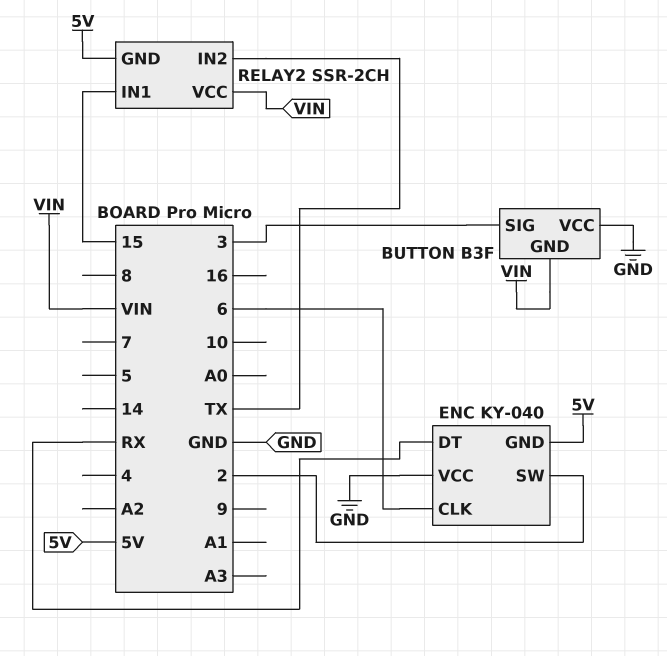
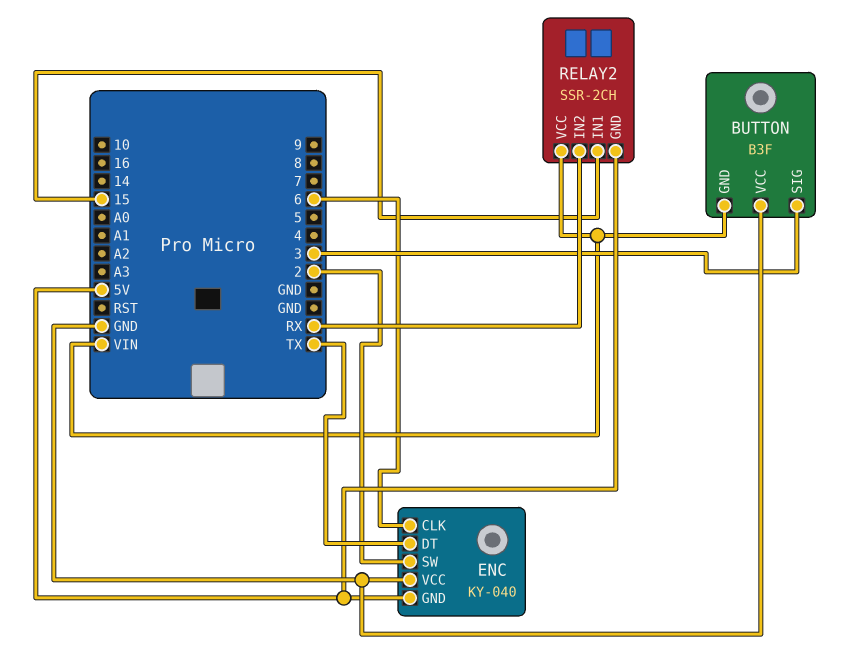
ENC pin DT: RX -> TX
RELAY2 pin IN2: TX -> RX

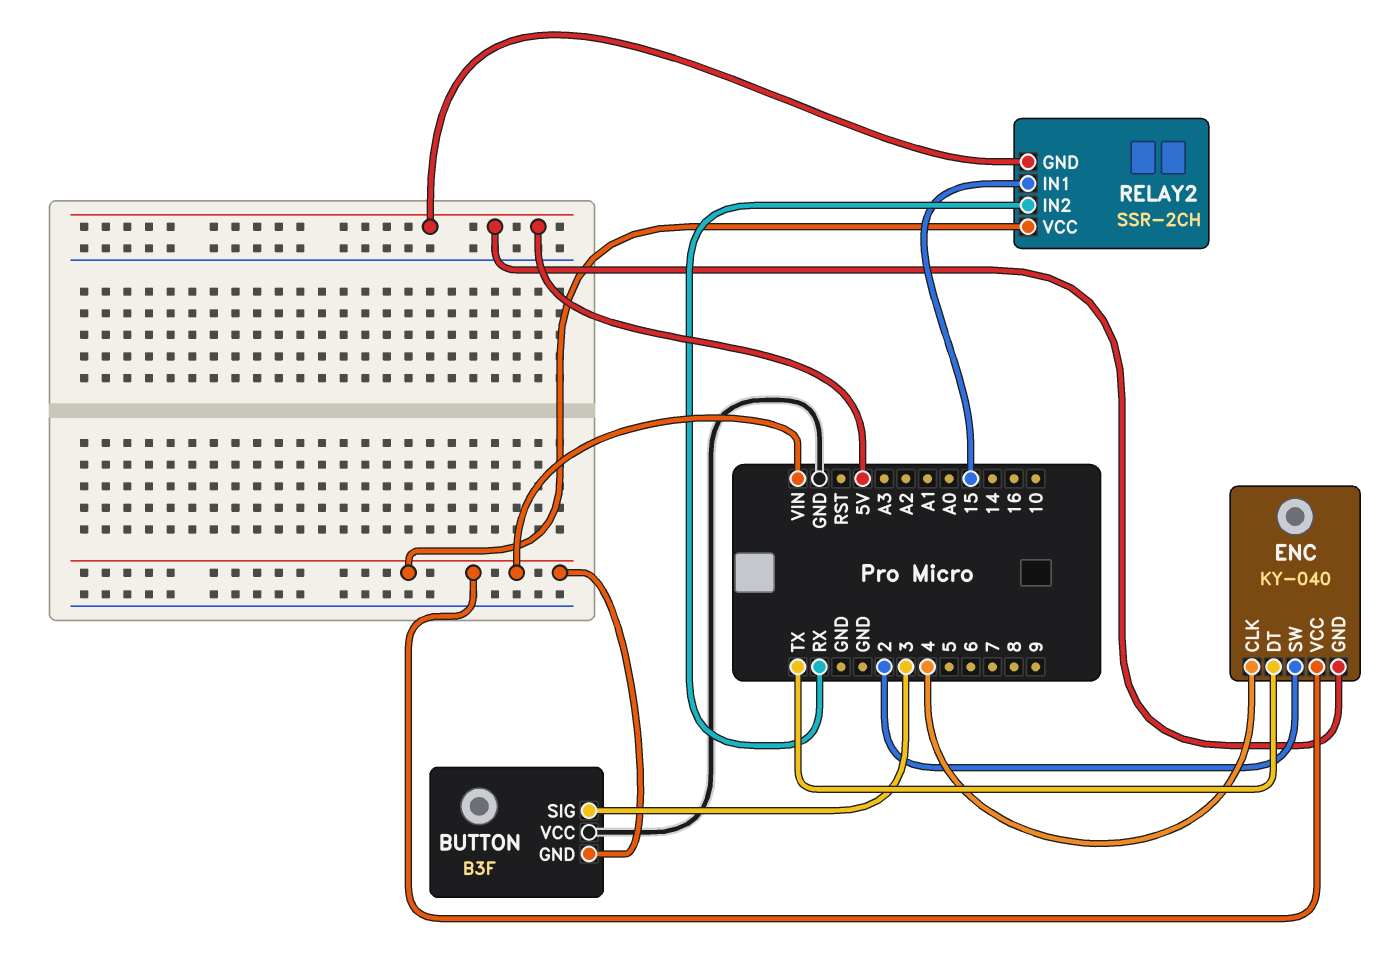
ENC pin CLK: 6 -> 4
ENC pin VCC: GND -> VIN

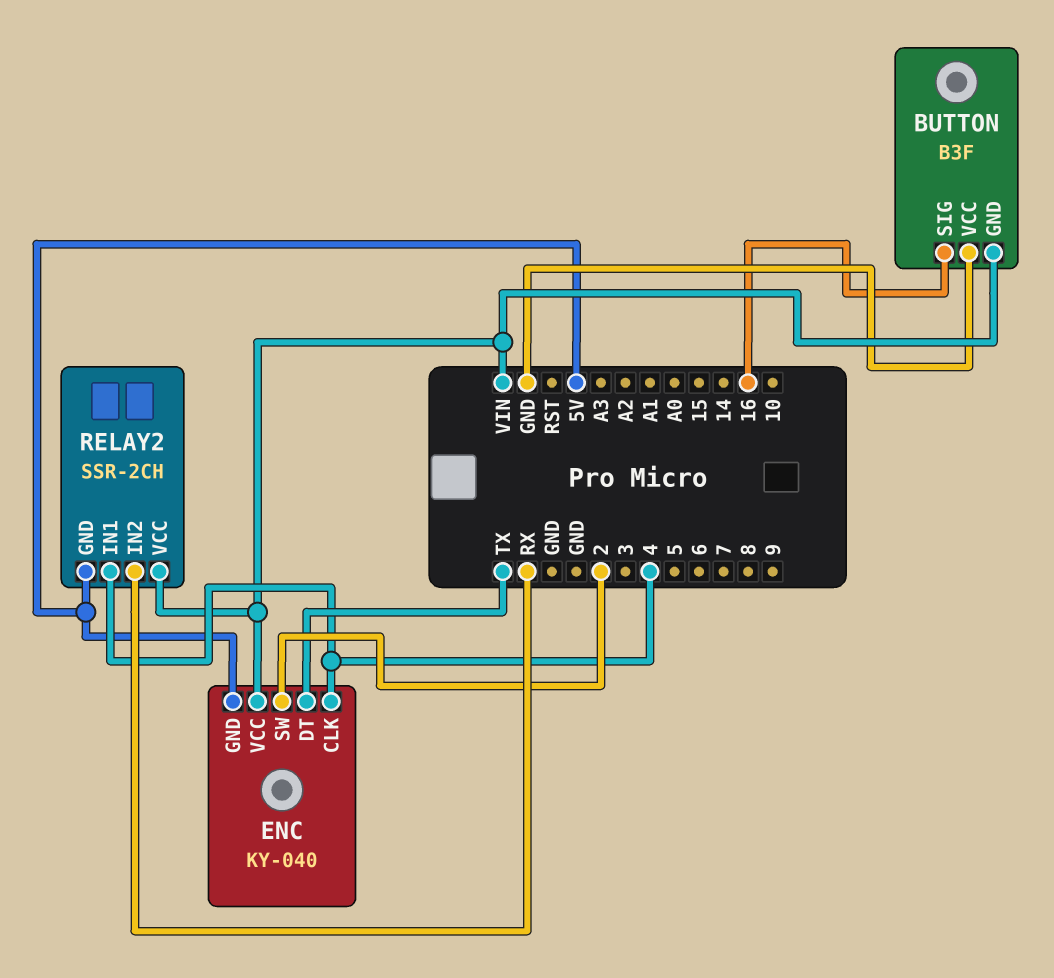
BUTTON pin SIG: 3 -> 16
RELAY2 pin IN1: 15 -> 4

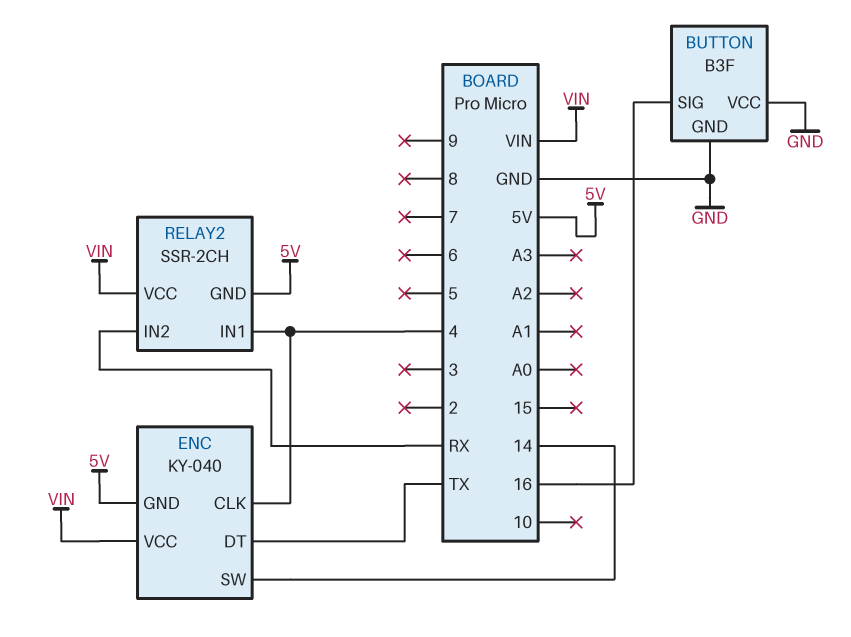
BUTTON pin GND: VIN -> GND
ENC pin SW: 2 -> 14

